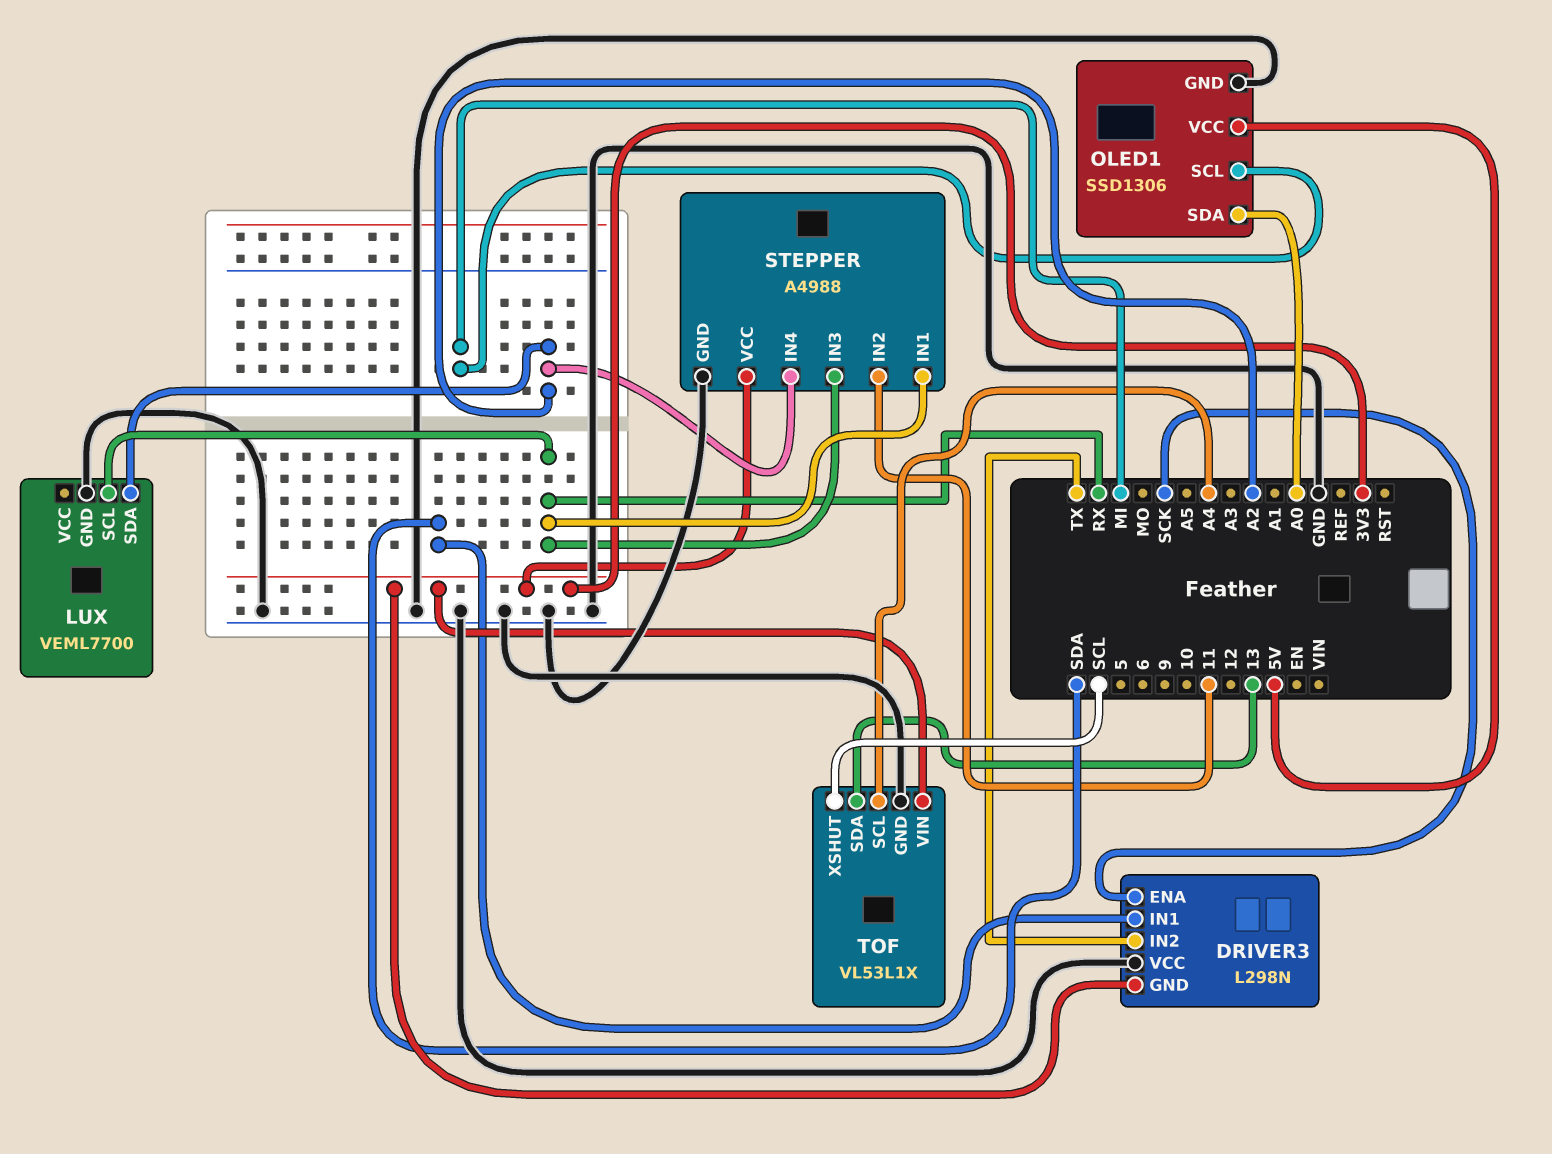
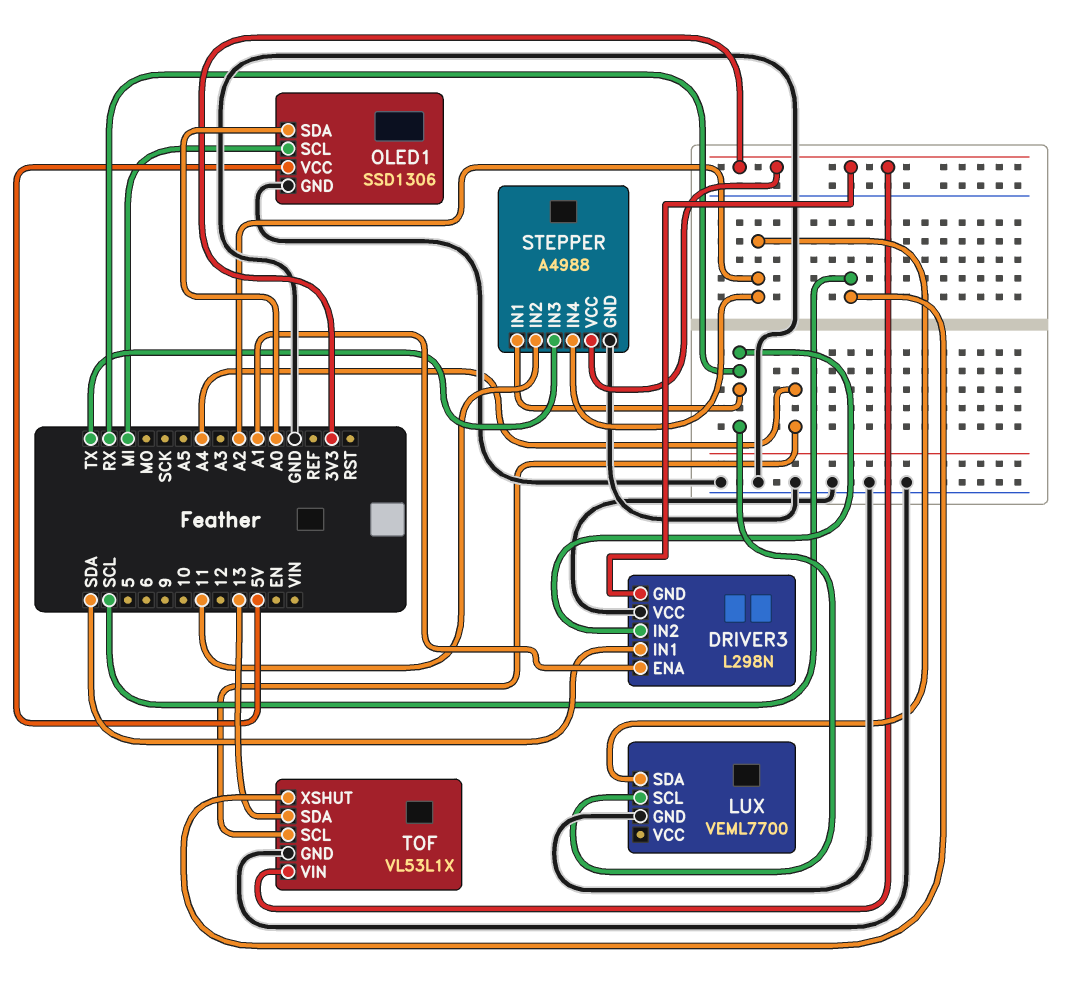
DRIVER3 pin ENA: SCK -> A1
DRIVER3 pin IN2: TX -> RX
STEPPER pin IN3: RX -> TX

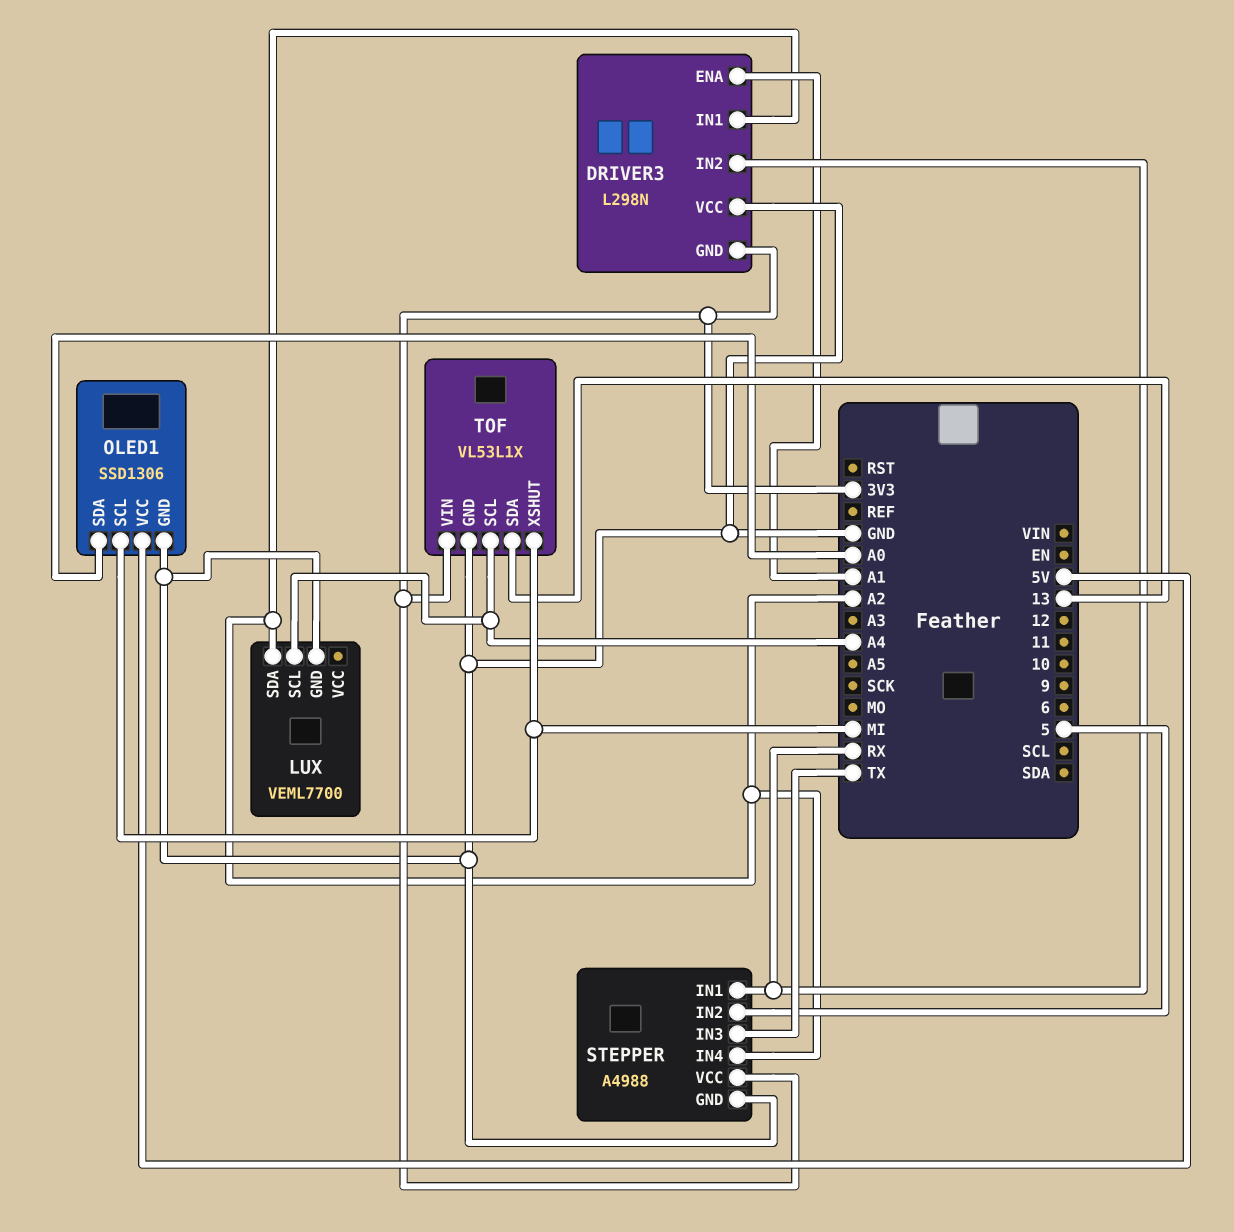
DRIVER3 pin IN1: SDA -> A2
LUX pin SCL: RX -> A4
STEPPER pin IN2: 11 -> 5
TOF pin XSHUT: SCL -> MI

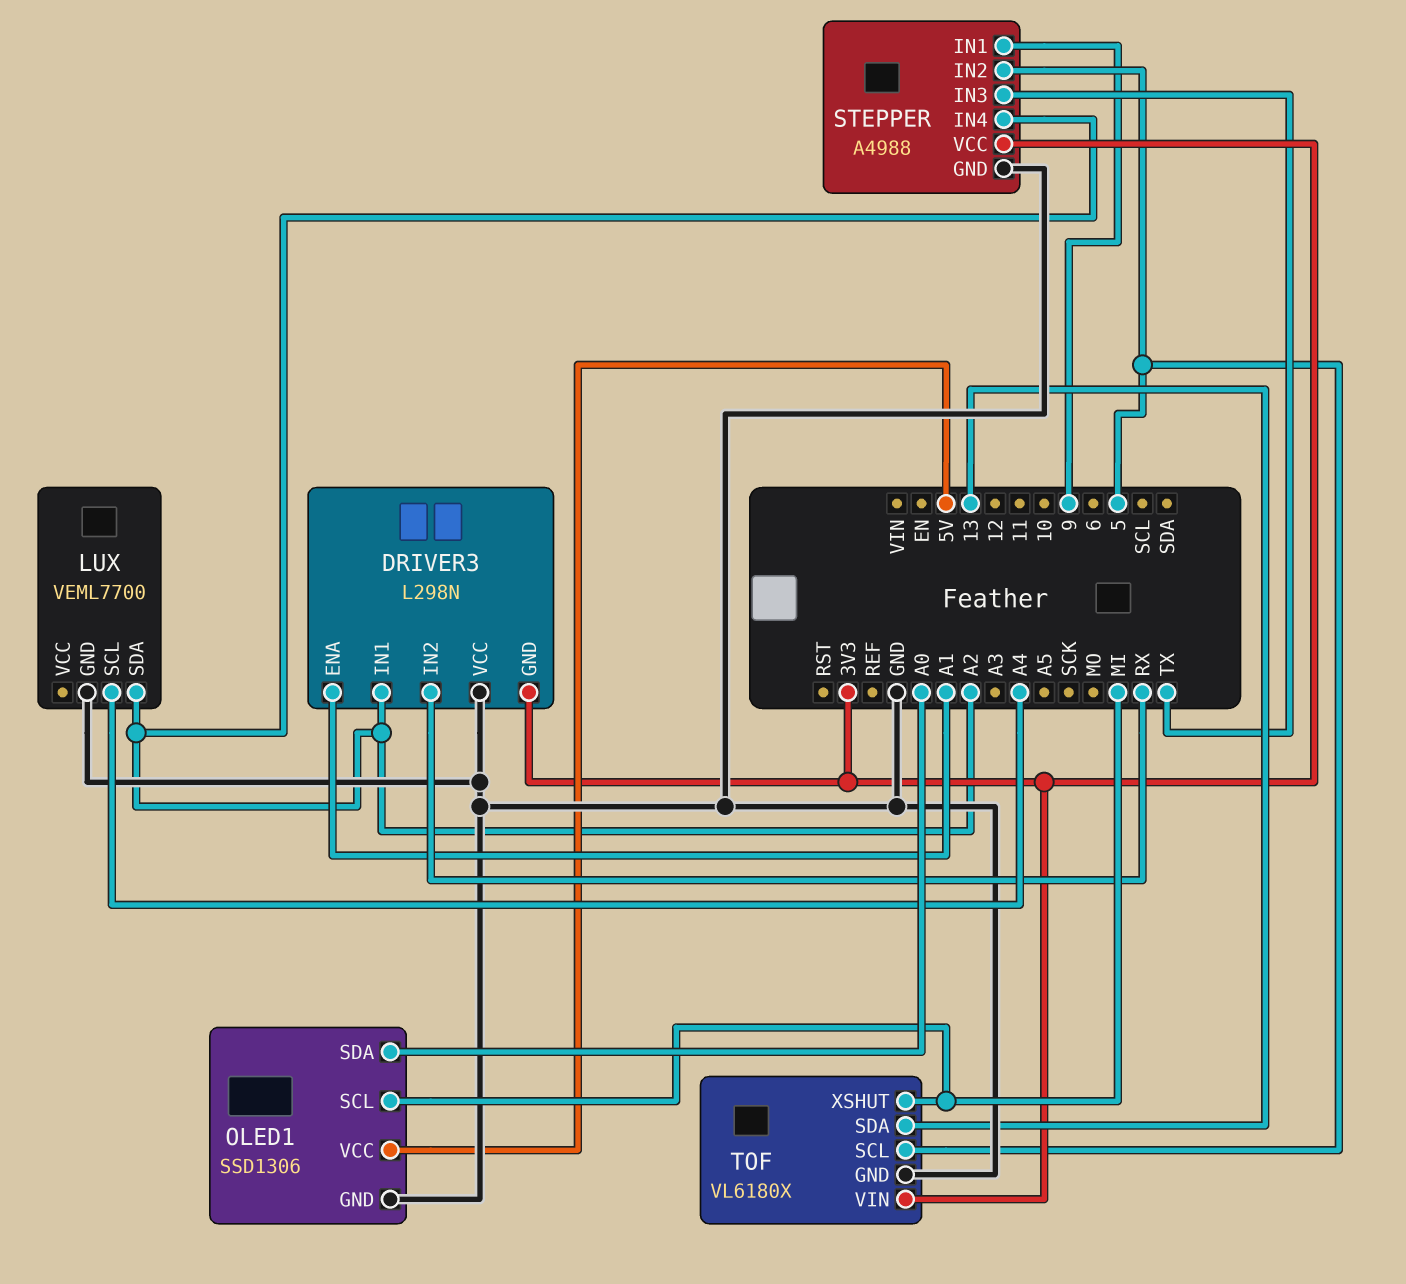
STEPPER pin IN1: RX -> 9
TOF: VL53L1X -> VL6180X
TOF pin SCL: A4 -> 5

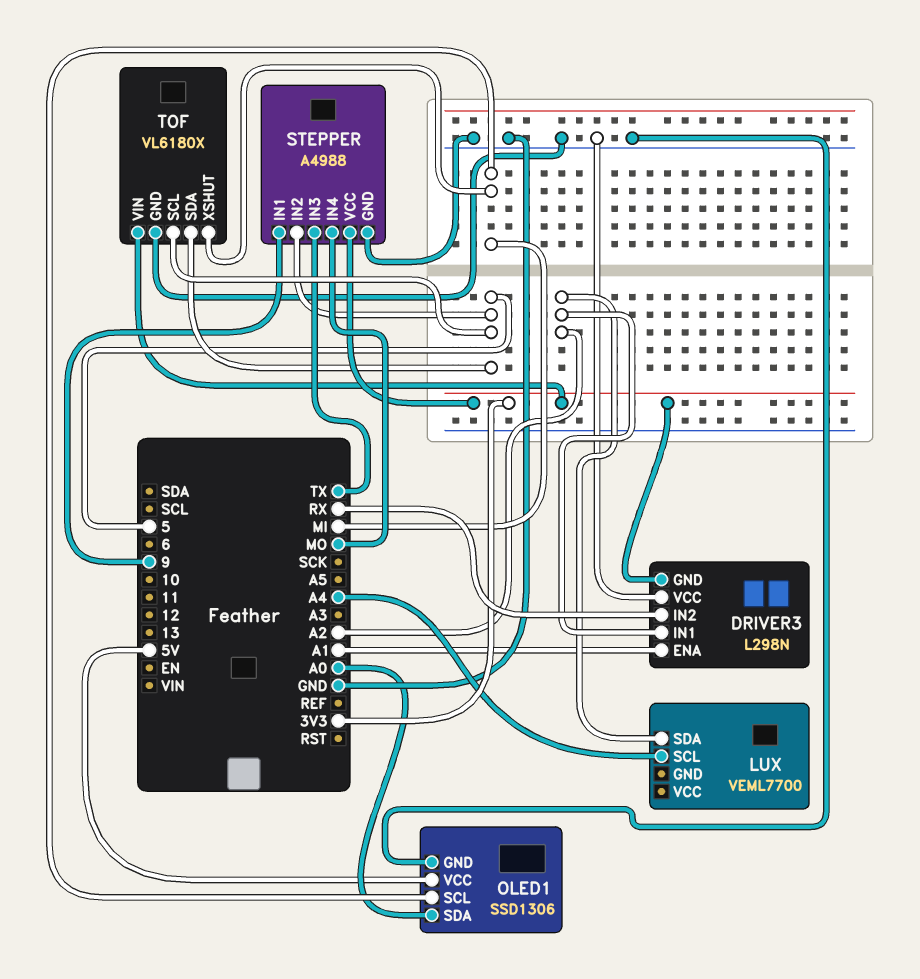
LUX pin GND: GND -> none
STEPPER pin IN4: A2 -> MO
TOF pin SDA: 13 -> 5

